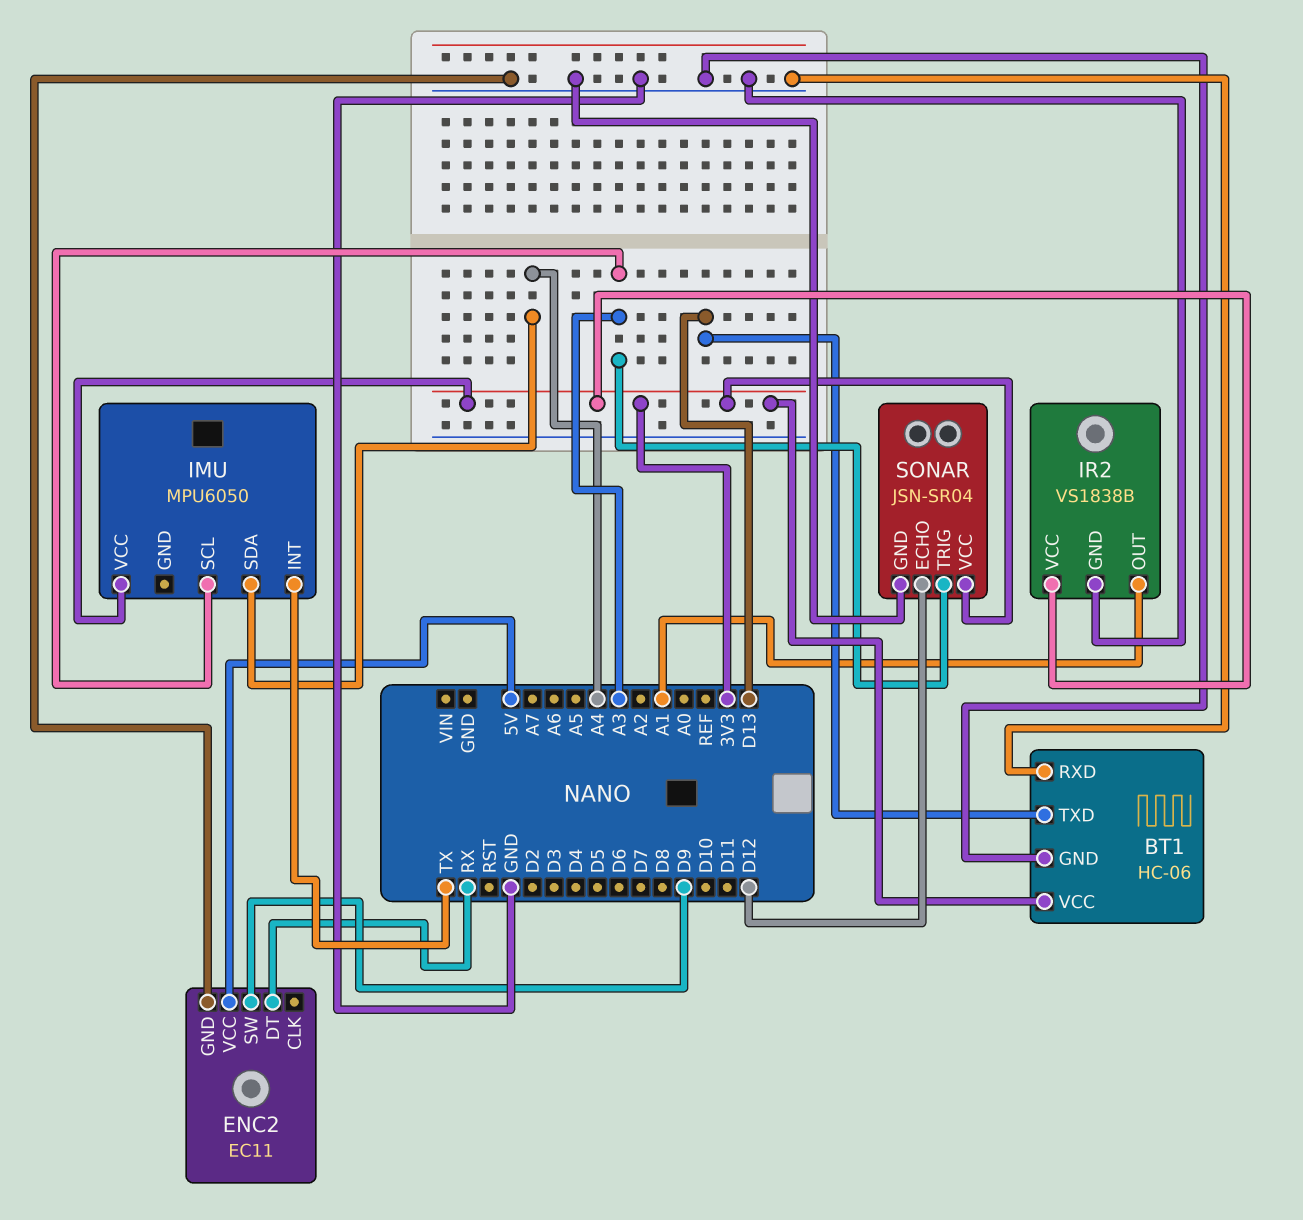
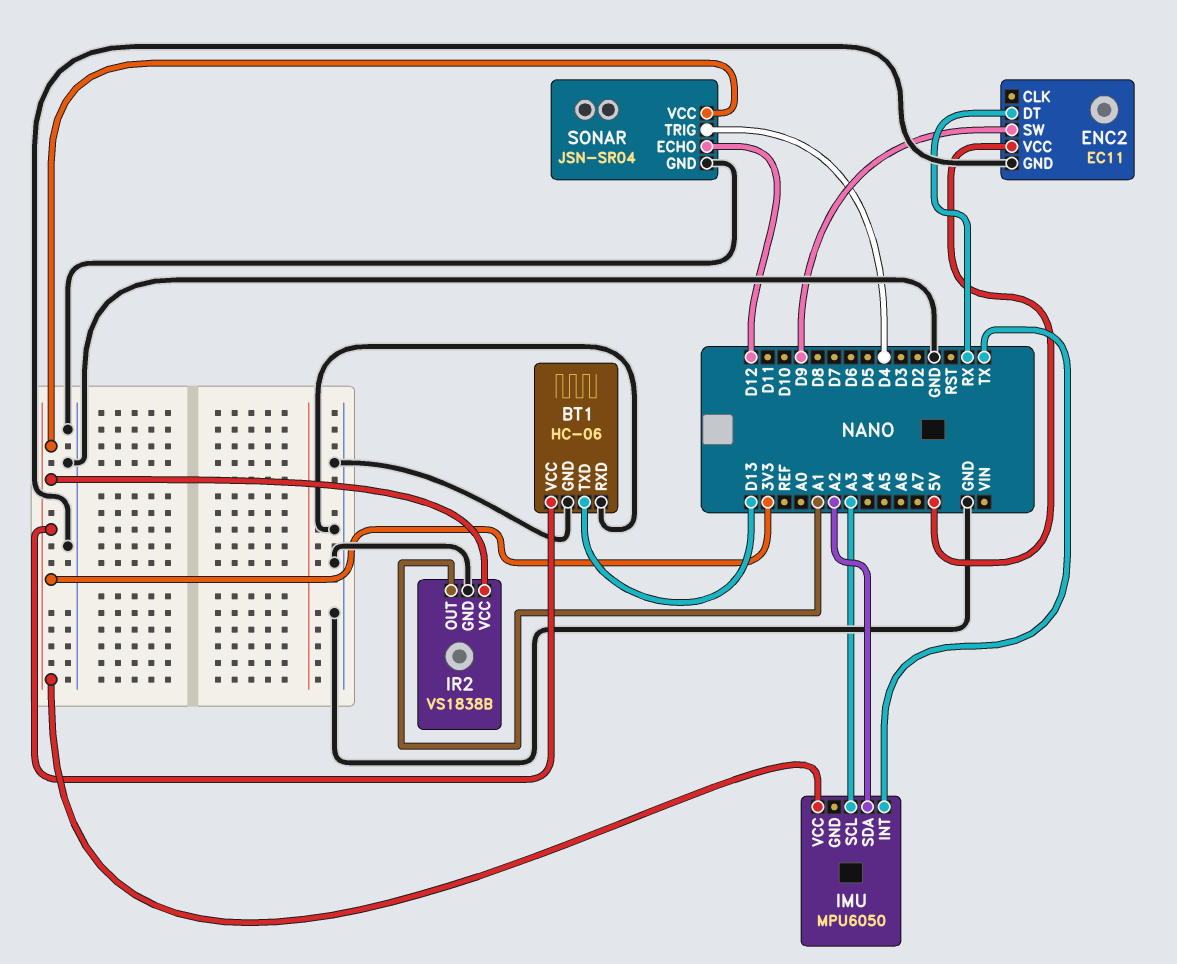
IMU pin SDA: A4 -> A2
SONAR pin TRIG: A3 -> D4

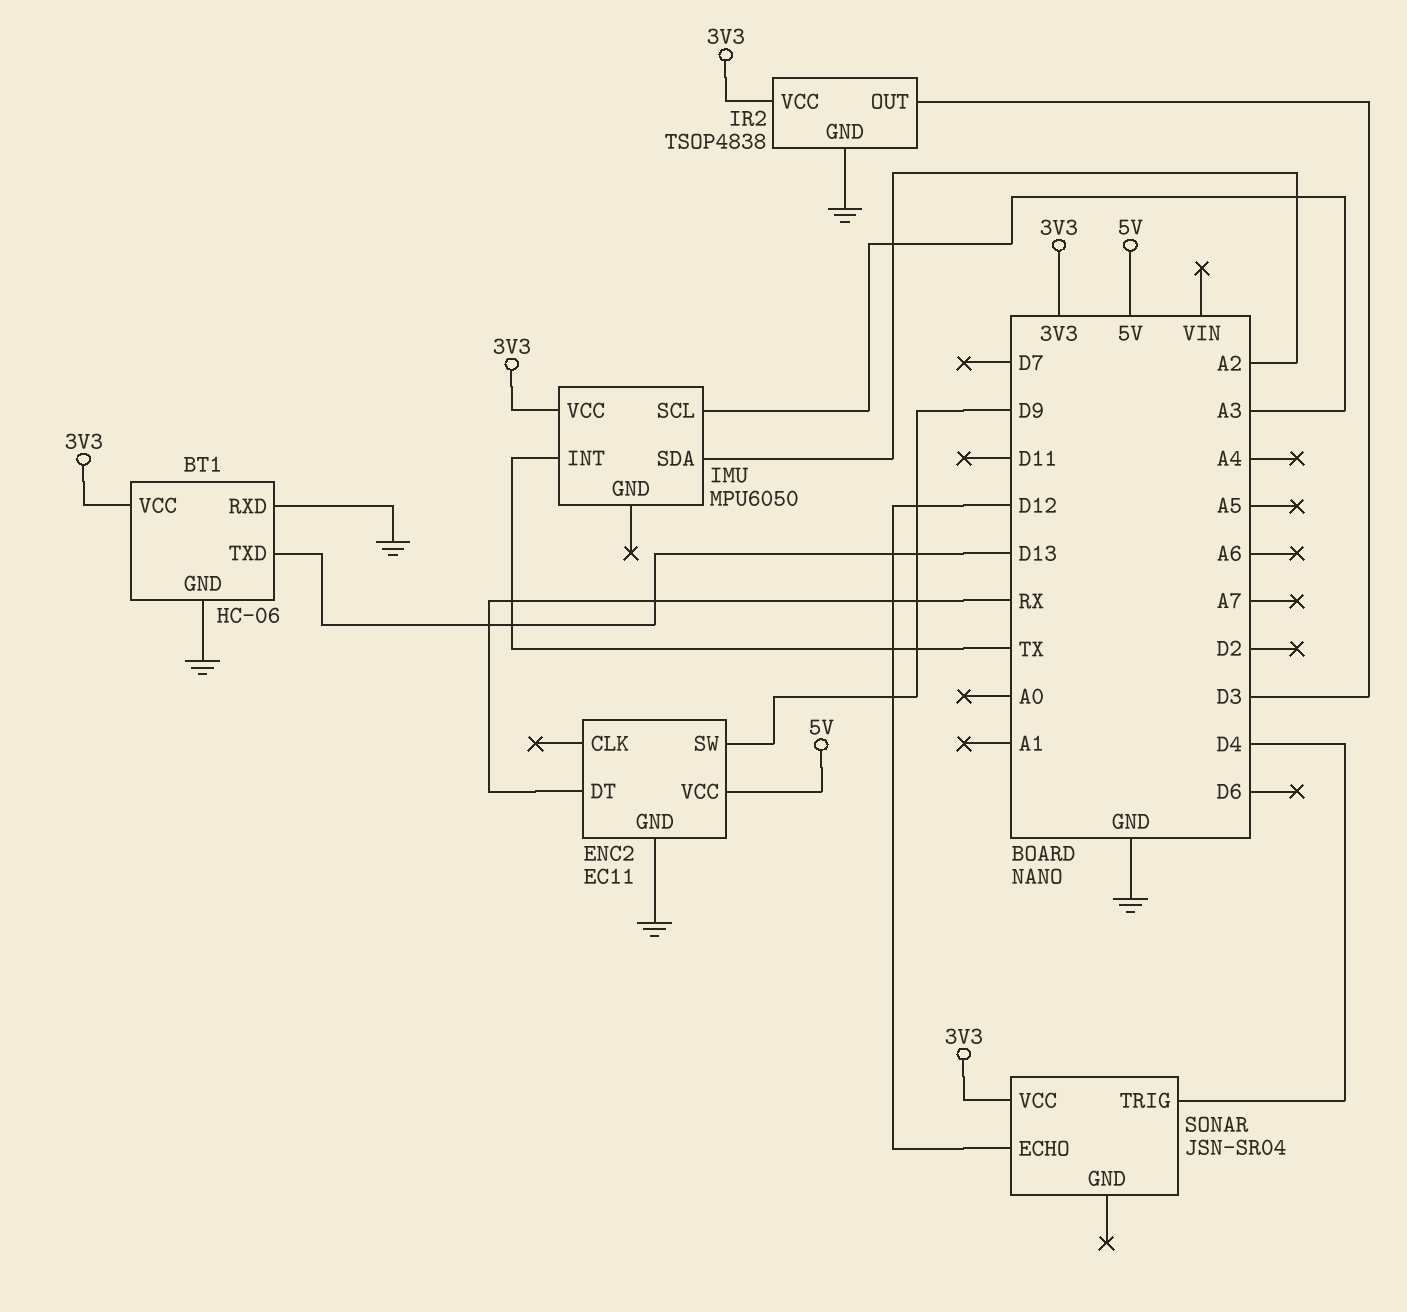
IR2: VS1838B -> TSOP4838
IR2 pin OUT: A1 -> D3
SONAR pin GND: GND -> none

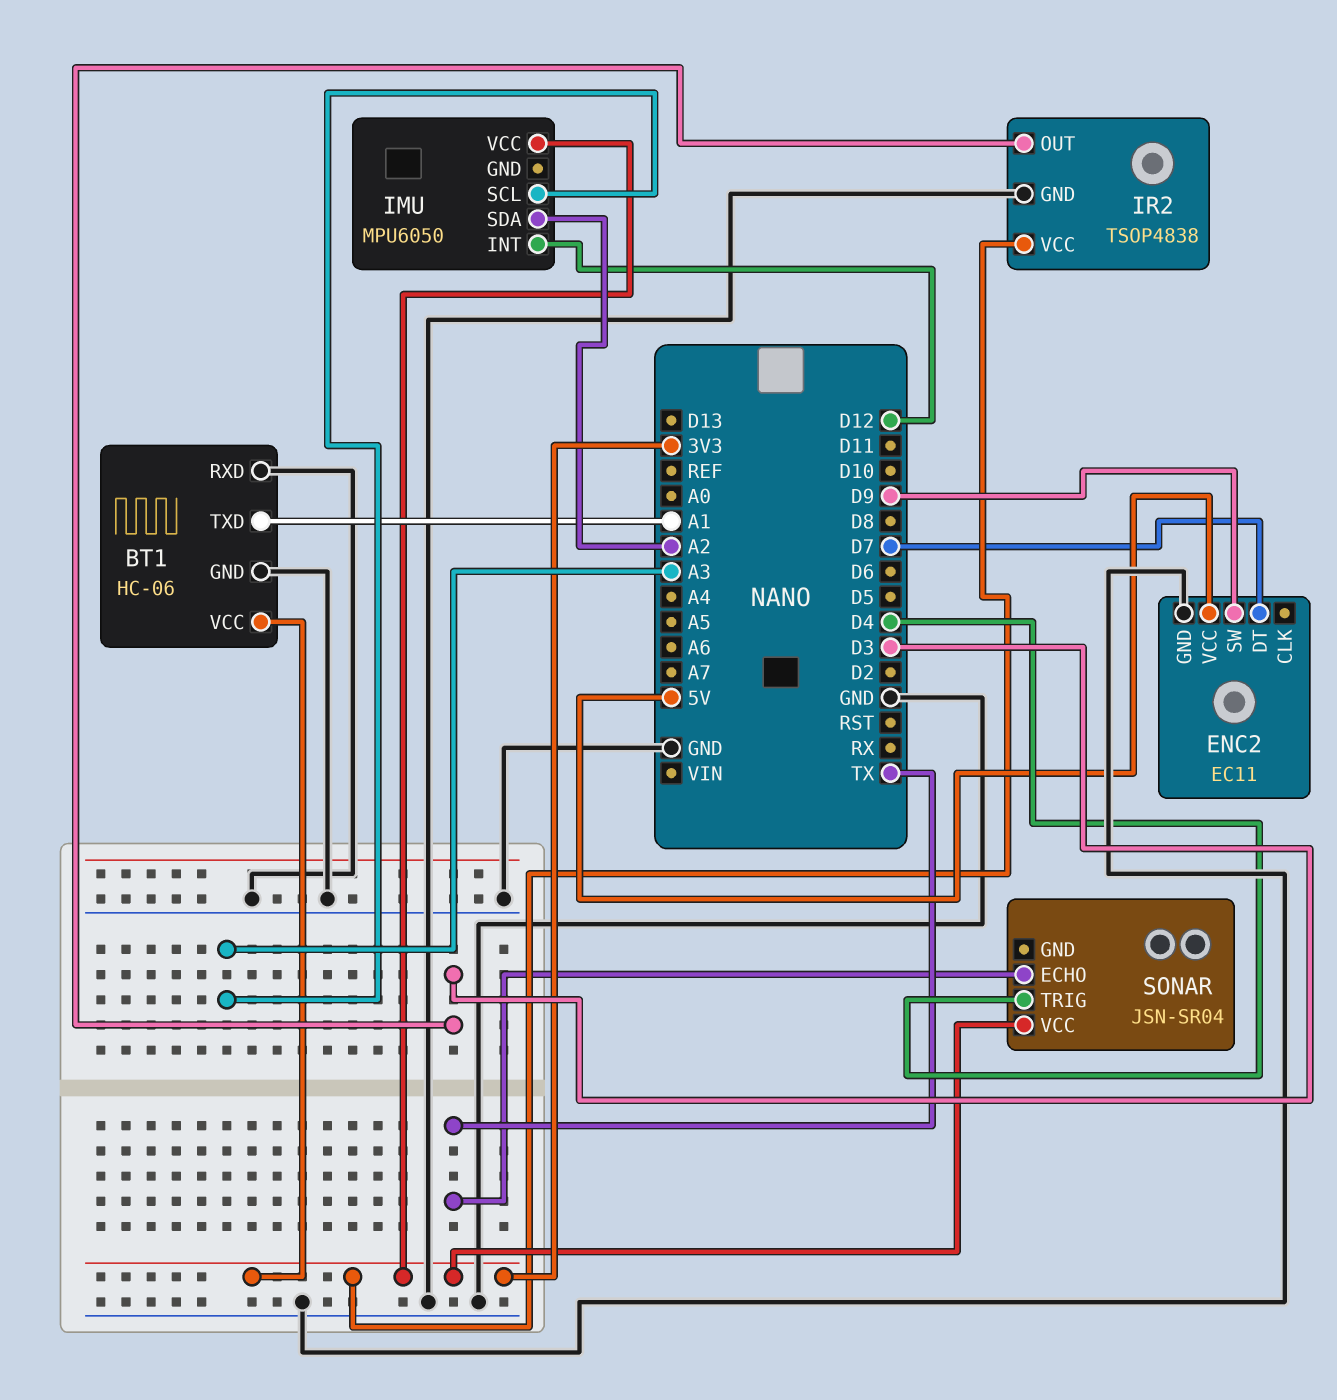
BT1 pin TXD: D13 -> A1
ENC2 pin DT: RX -> D7
IMU pin INT: TX -> D12
SONAR pin ECHO: D12 -> TX

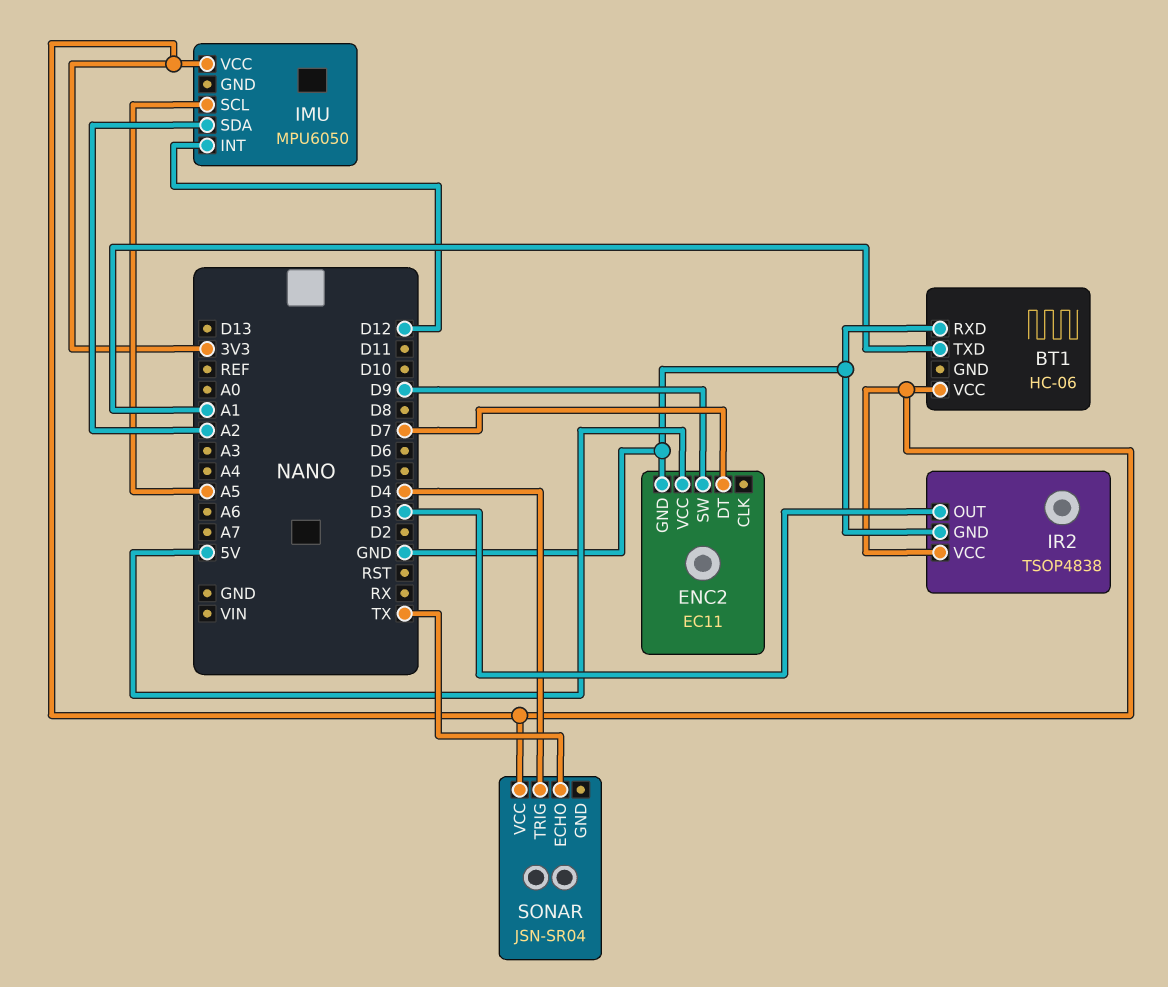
BT1 pin GND: GND -> none
IMU pin SCL: A3 -> A5

